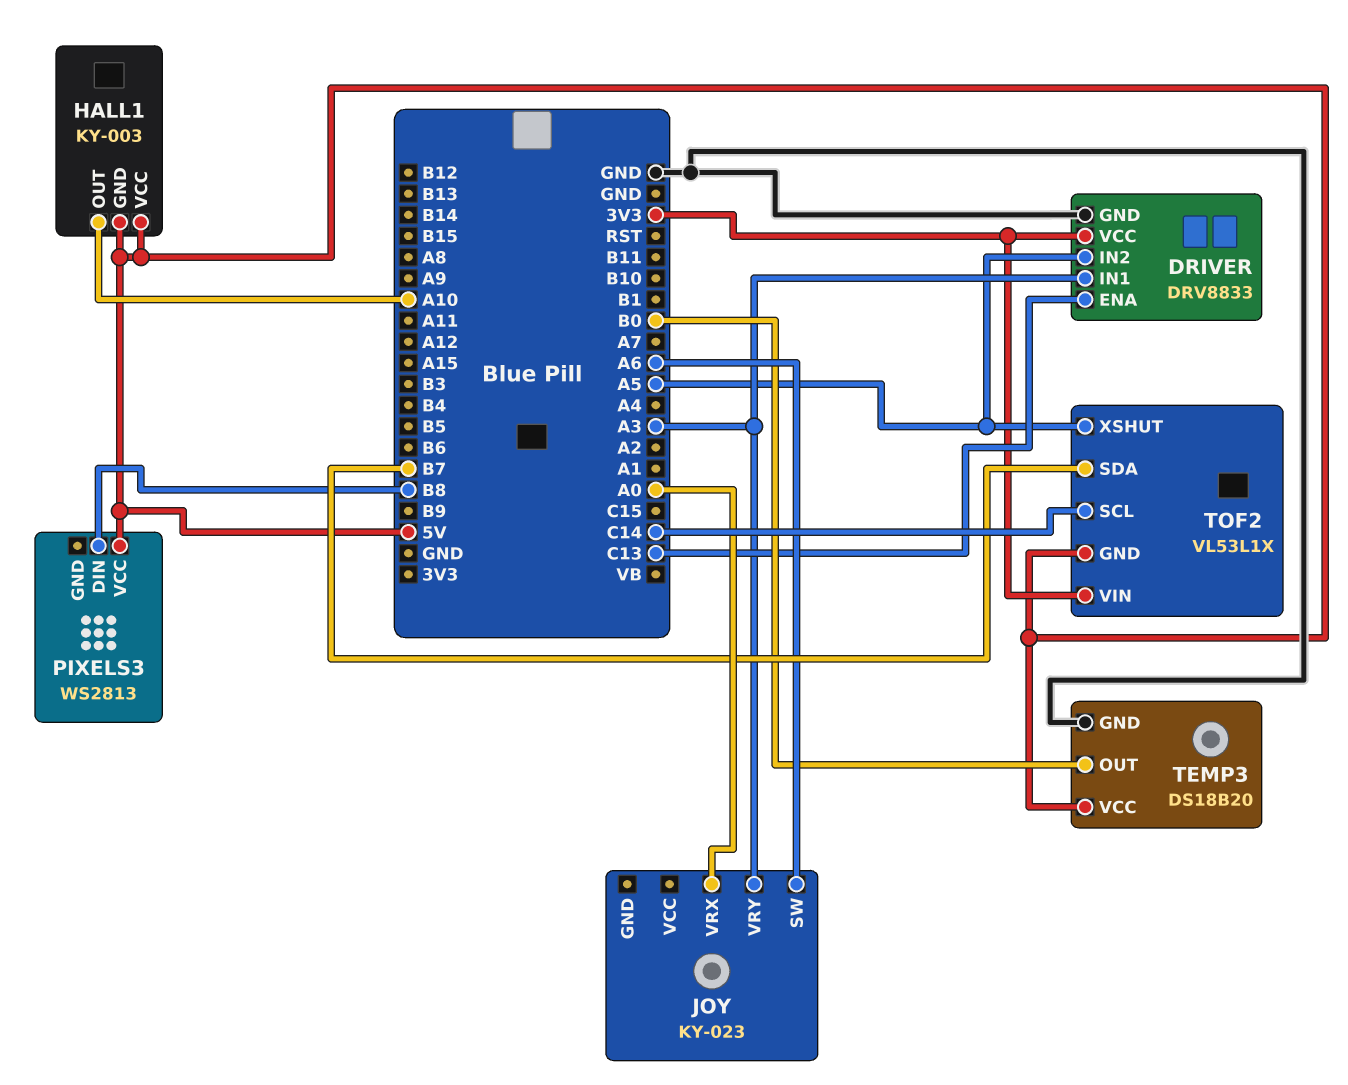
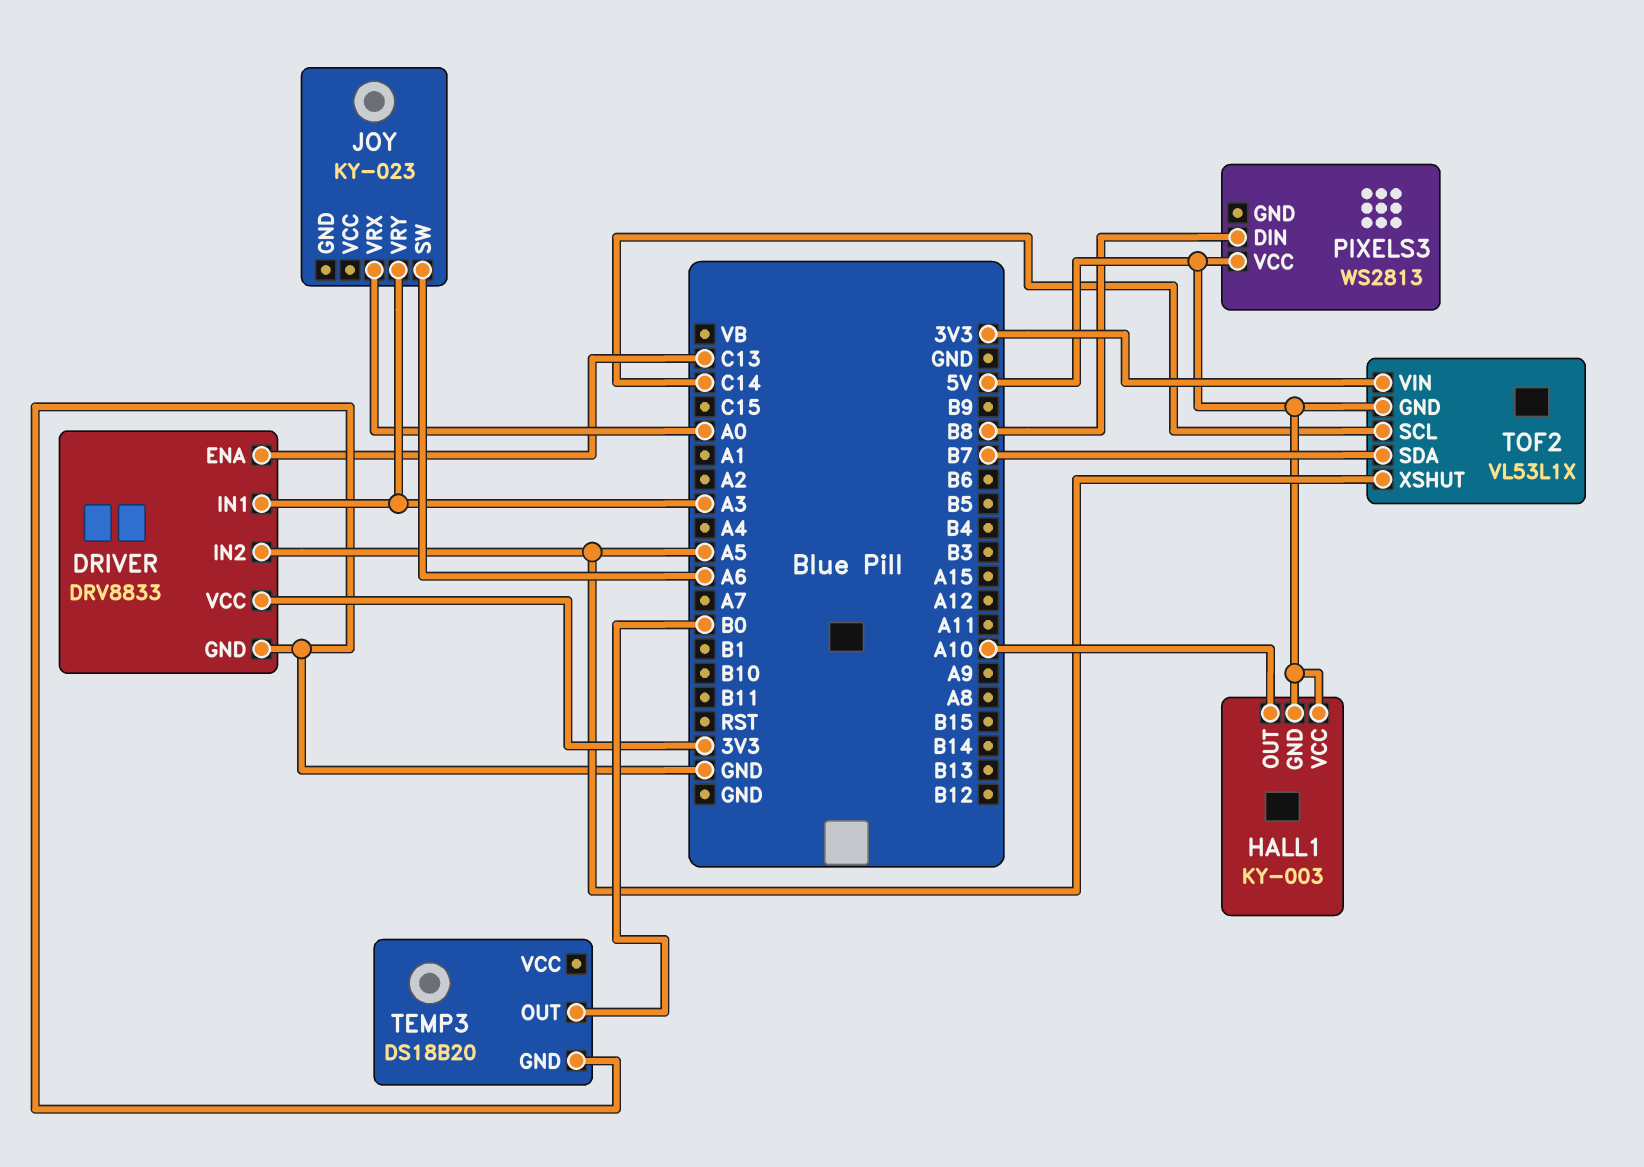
TEMP3 pin VCC: 5V -> none

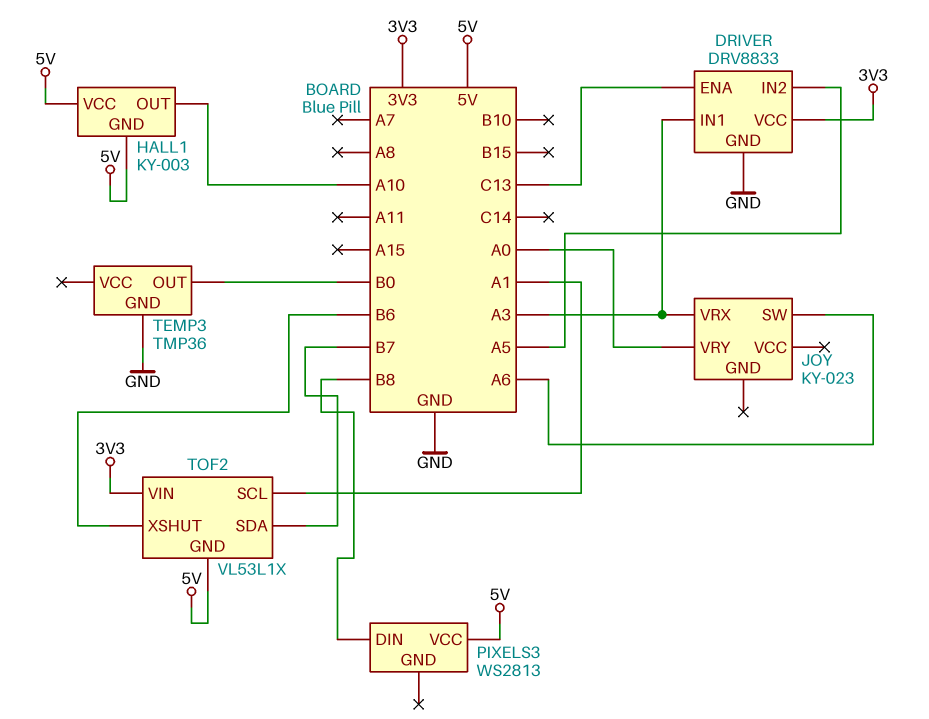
JOY pin VRX: A0 -> A3
JOY pin VRY: A3 -> A0
TEMP3: DS18B20 -> TMP36
TOF2 pin SCL: C14 -> A1
TOF2 pin XSHUT: A5 -> B6

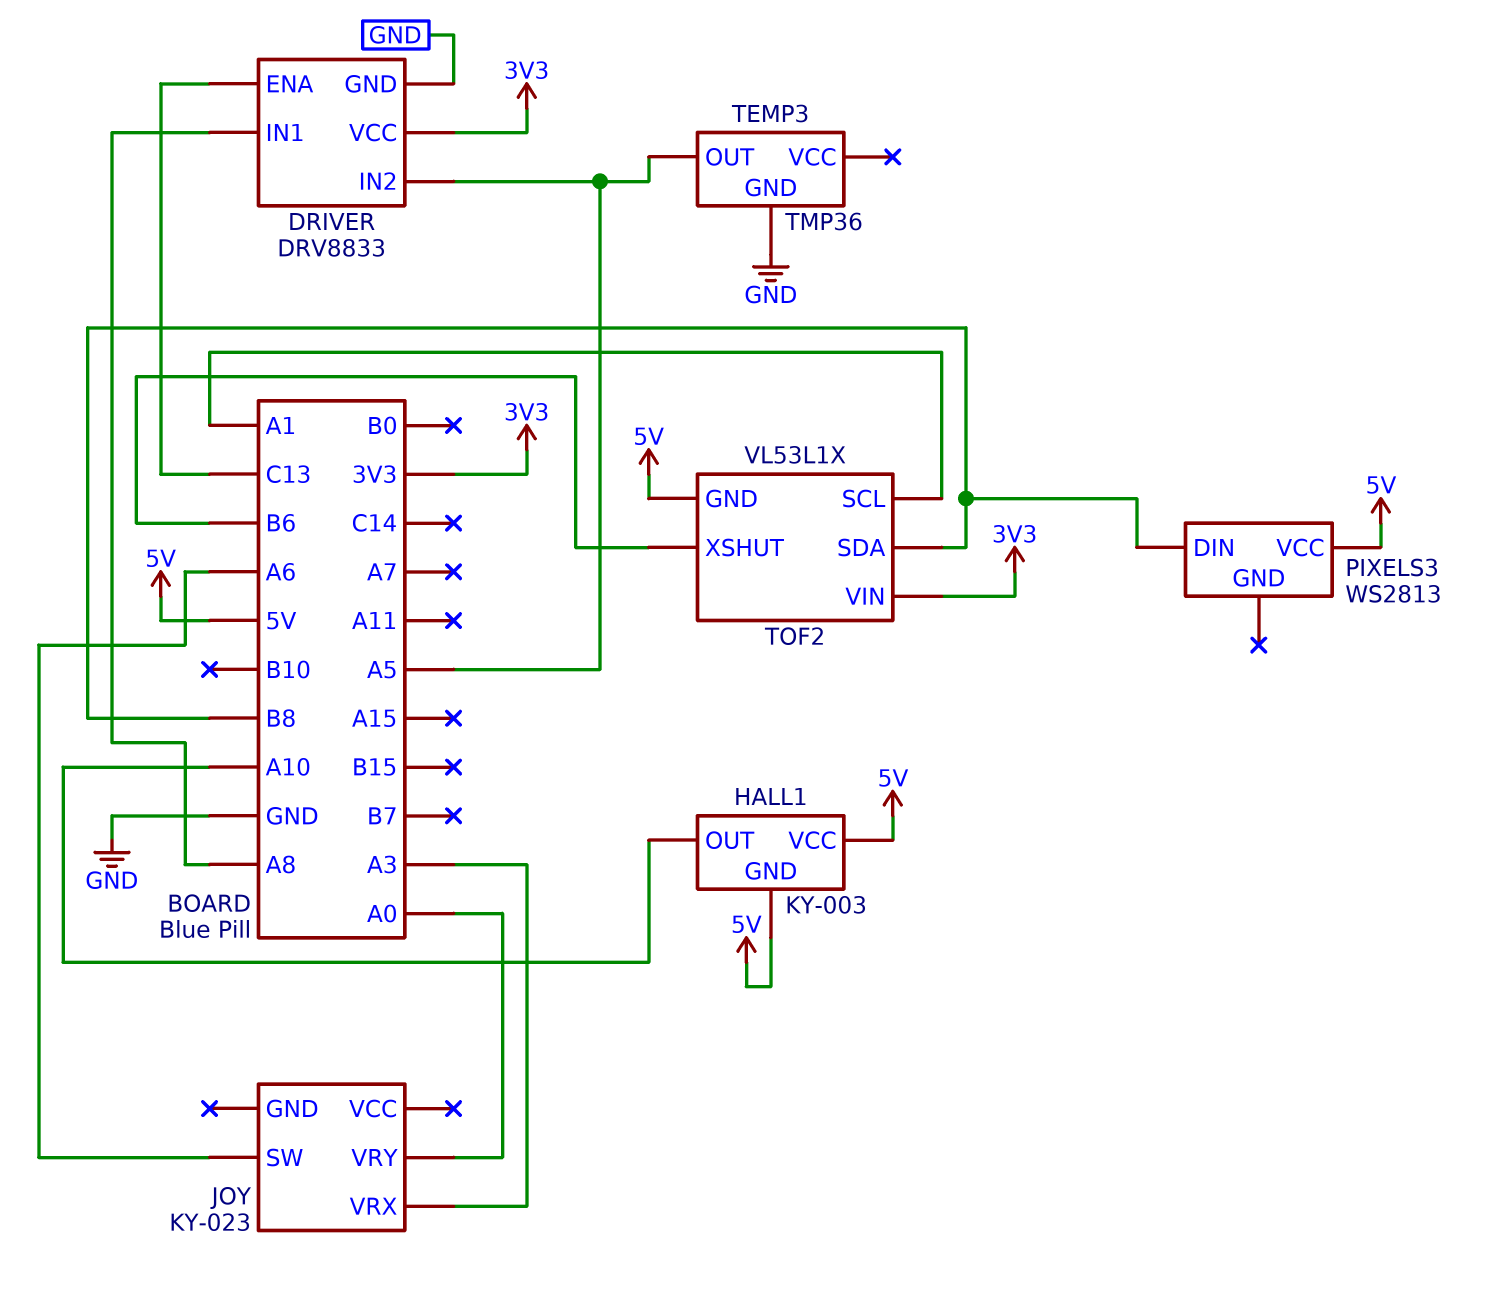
DRIVER pin IN1: A3 -> A8
TEMP3 pin OUT: B0 -> A5
TOF2 pin SDA: B7 -> B8

